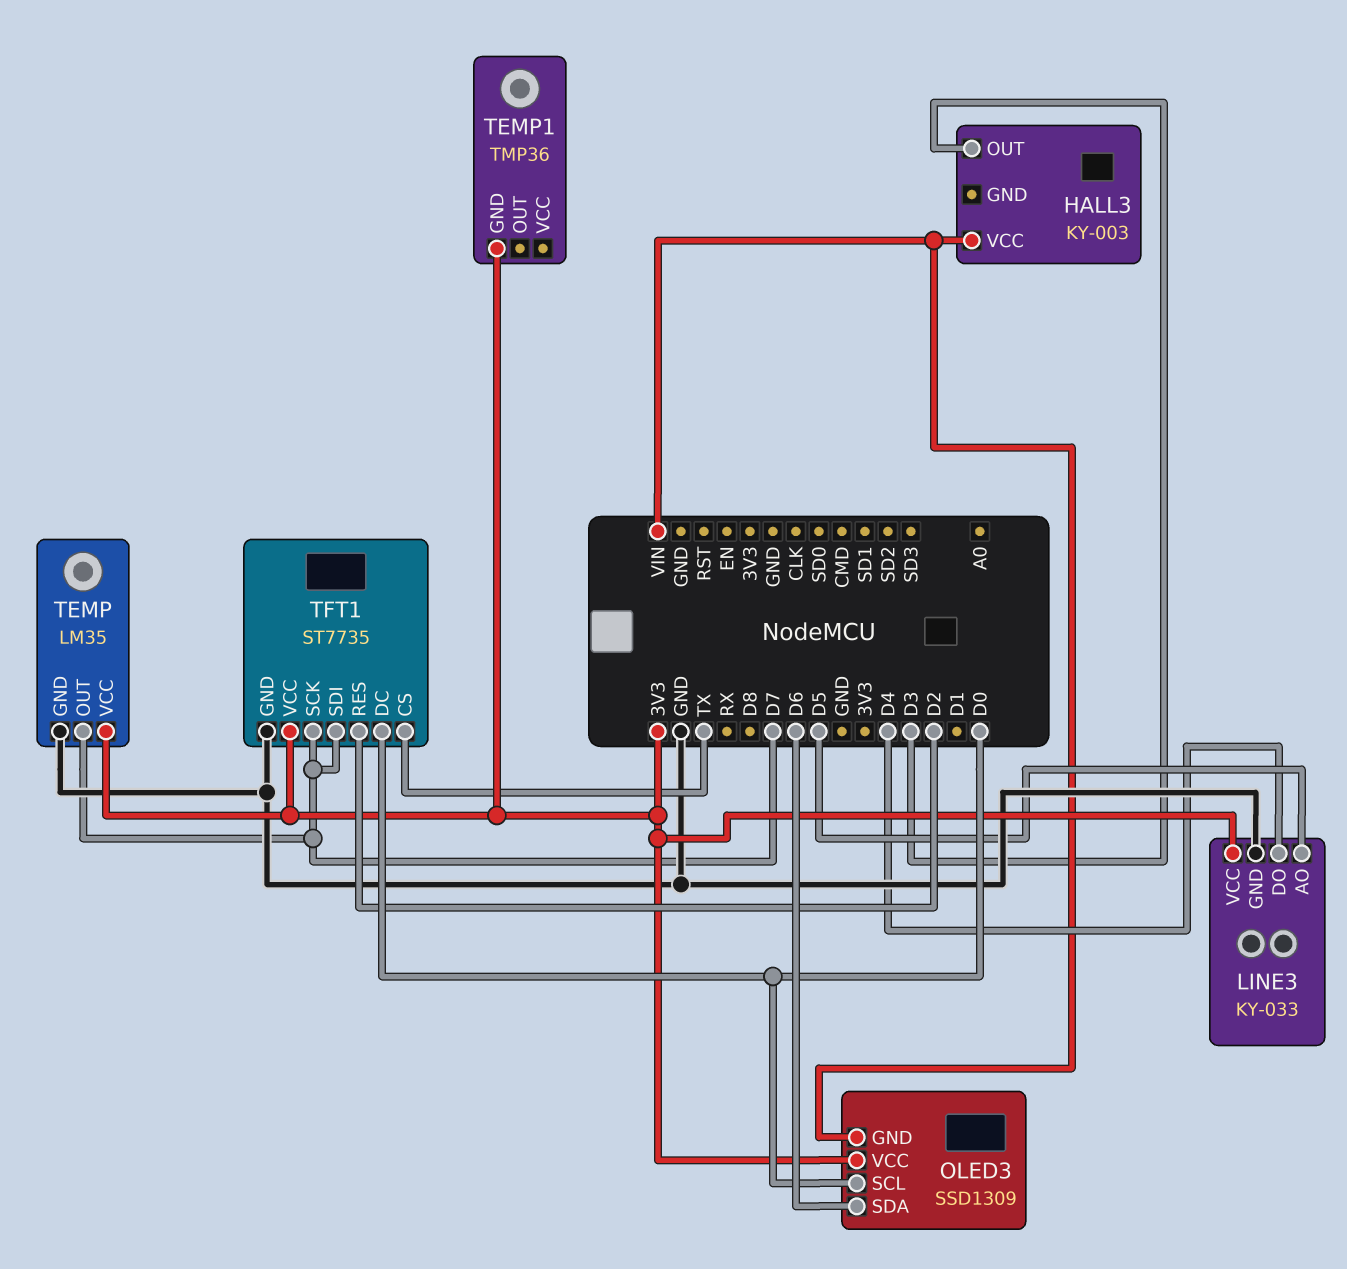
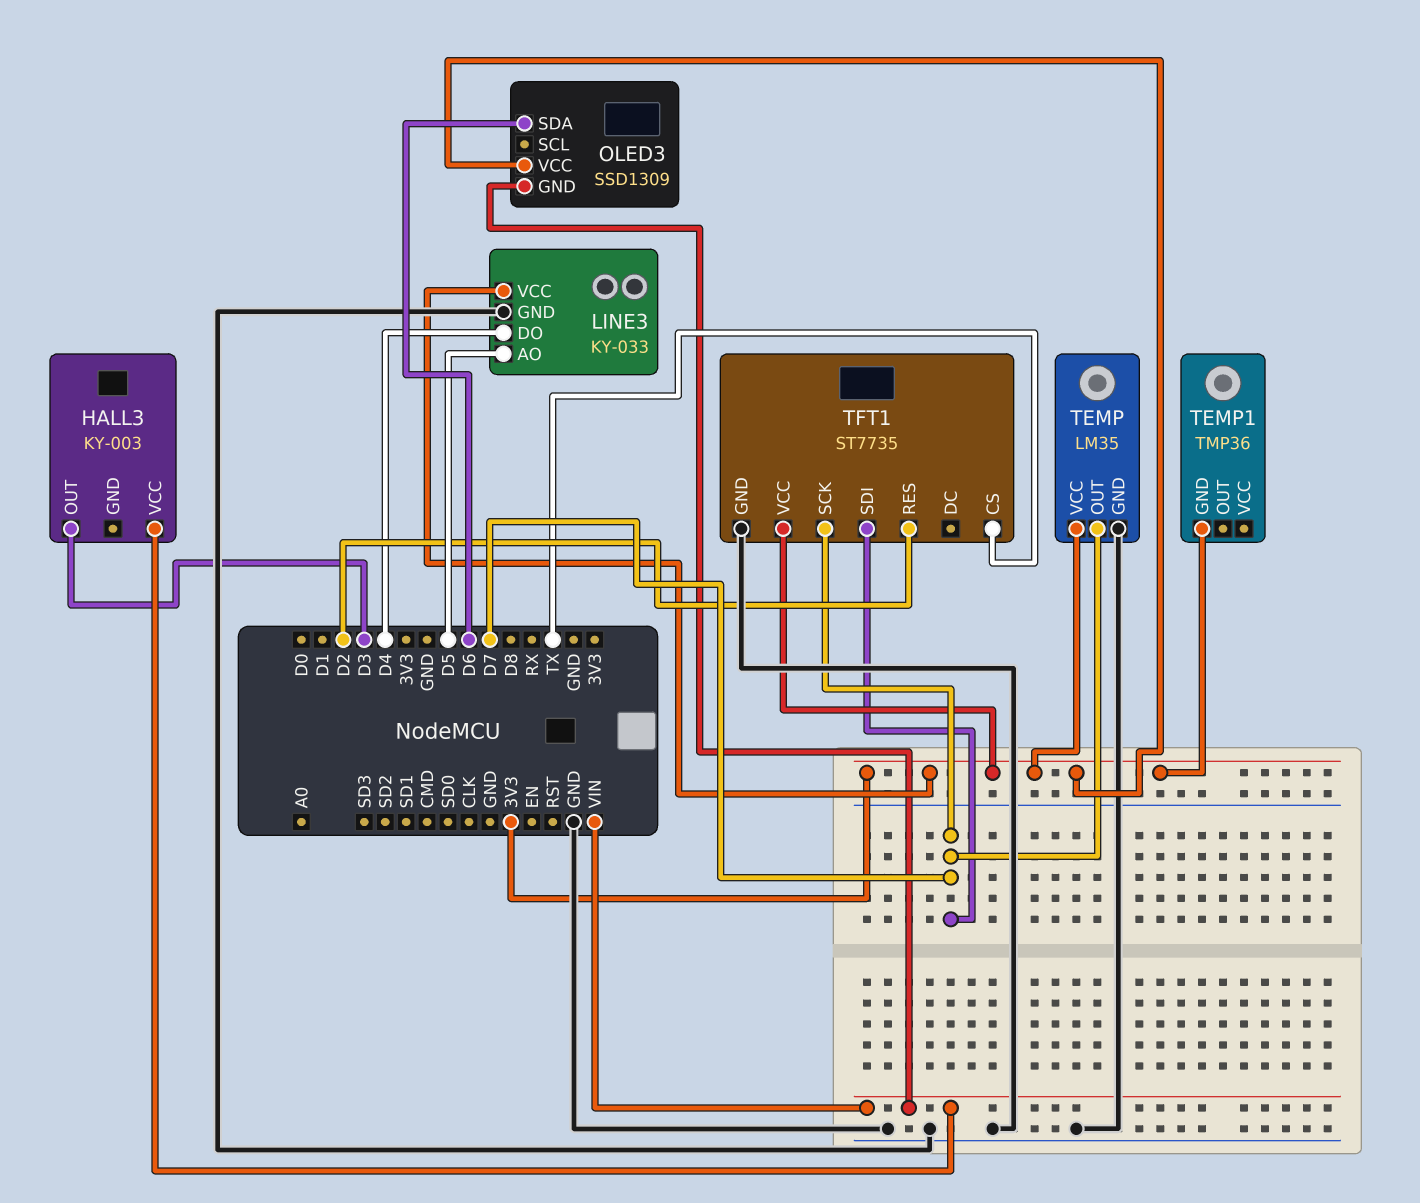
OLED3 pin SCL: D0 -> none
TFT1 pin DC: D0 -> none

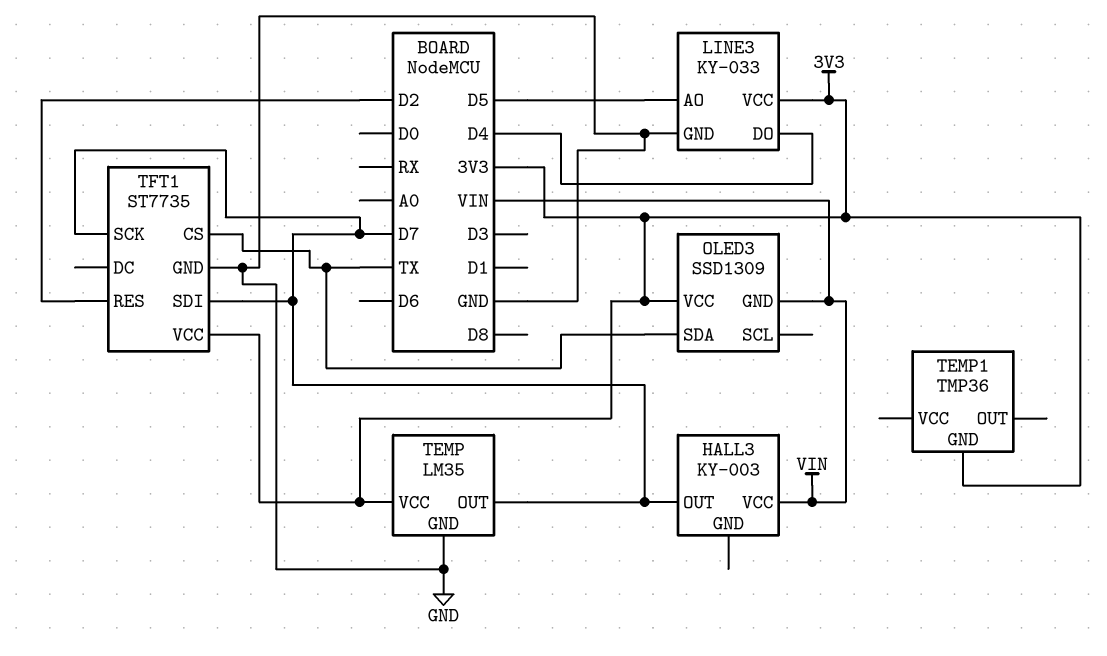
HALL3 pin OUT: D3 -> D7
OLED3 pin SDA: D6 -> TX

